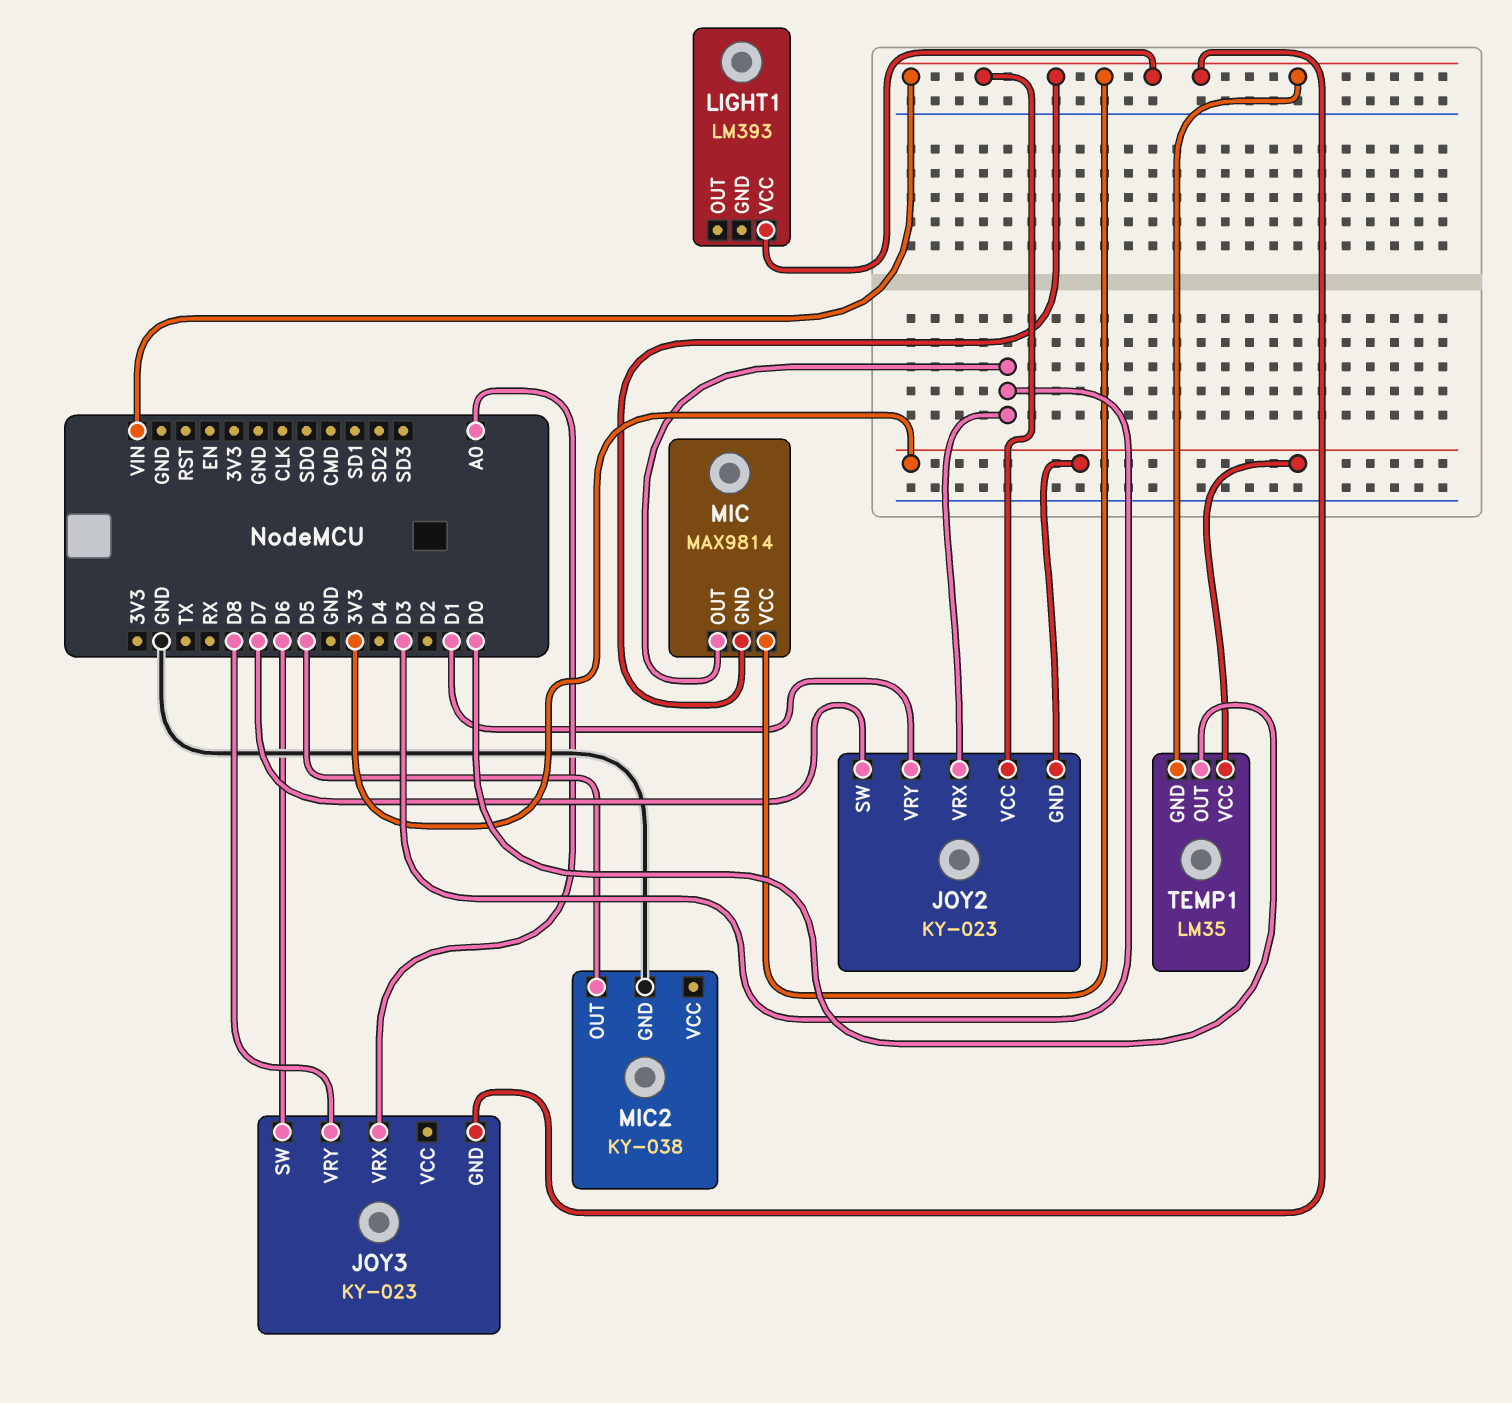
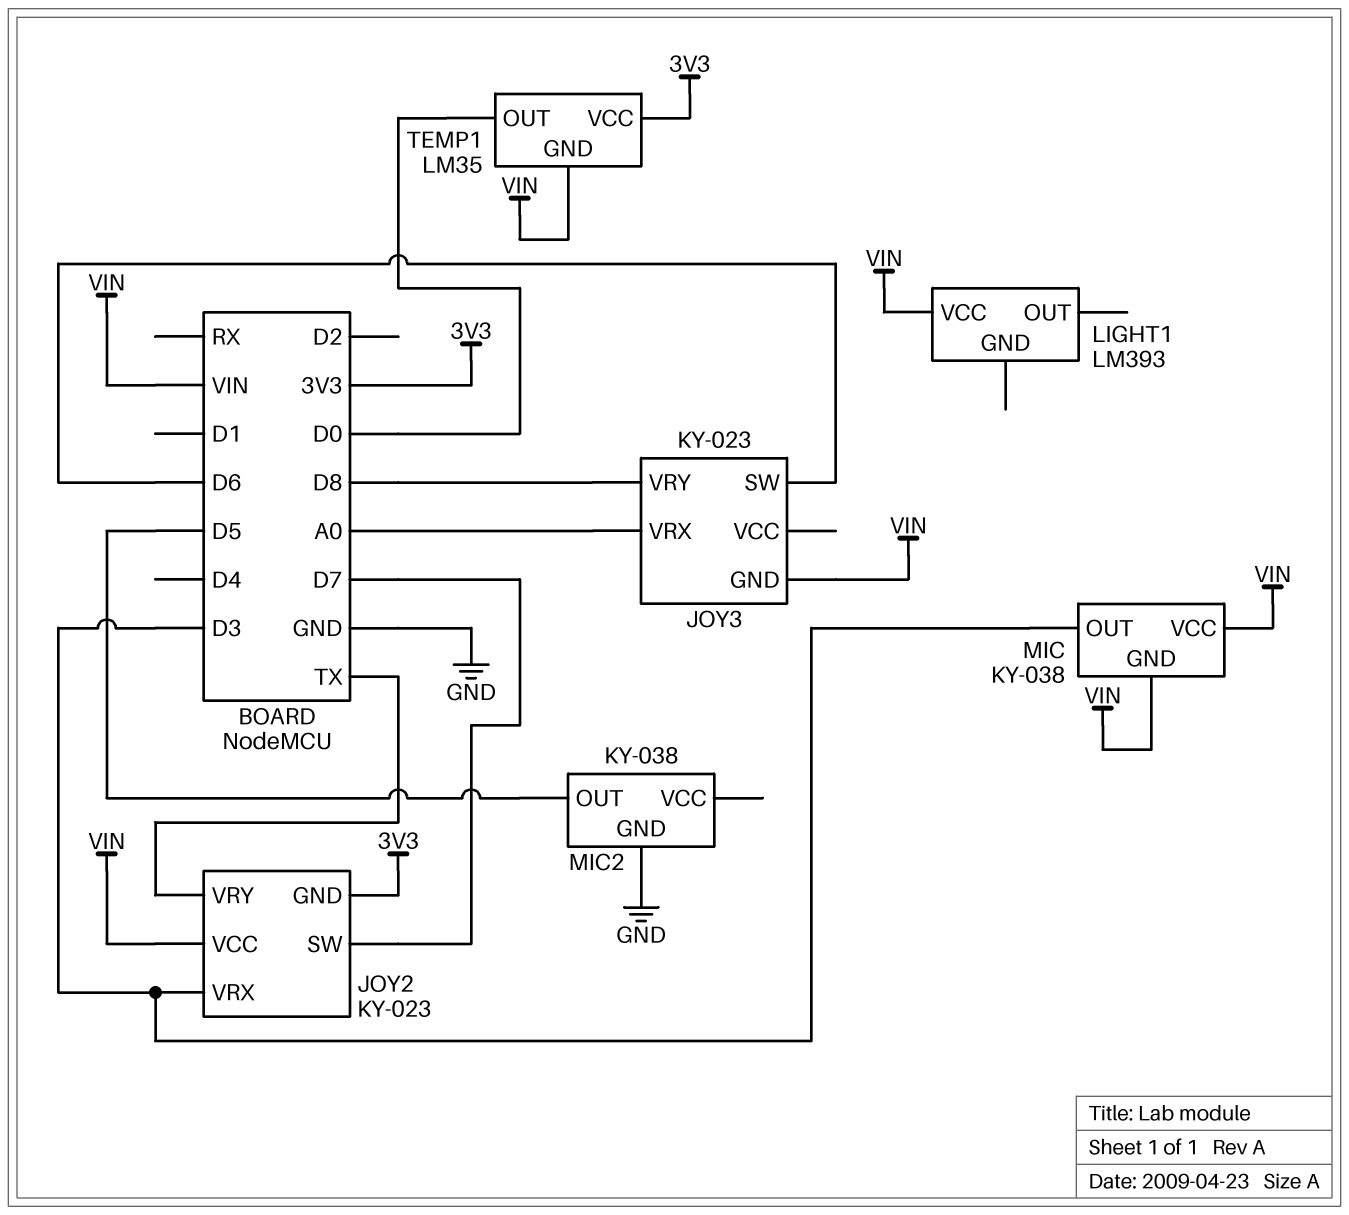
JOY2 pin VRY: D1 -> TX
MIC: MAX9814 -> KY-038

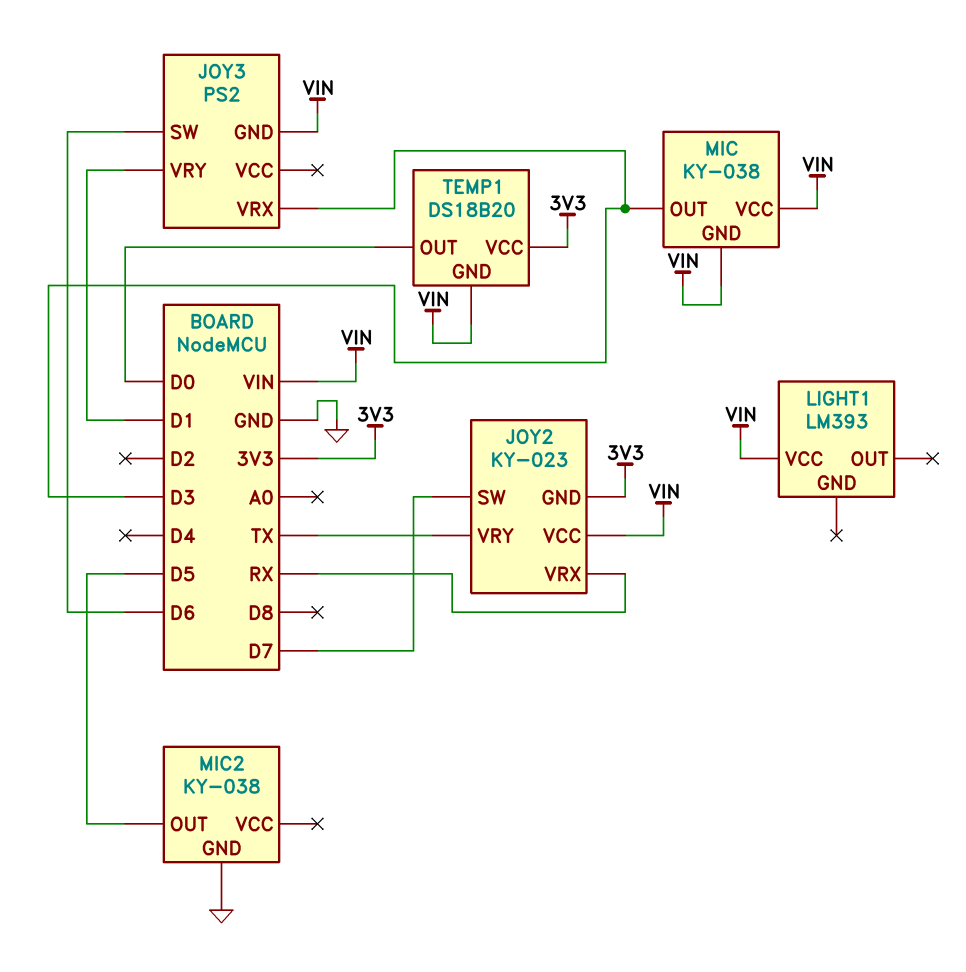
JOY2 pin VRX: D3 -> RX
JOY3: KY-023 -> PS2
JOY3 pin VRX: A0 -> D3
JOY3 pin VRY: D8 -> D1
TEMP1: LM35 -> DS18B20

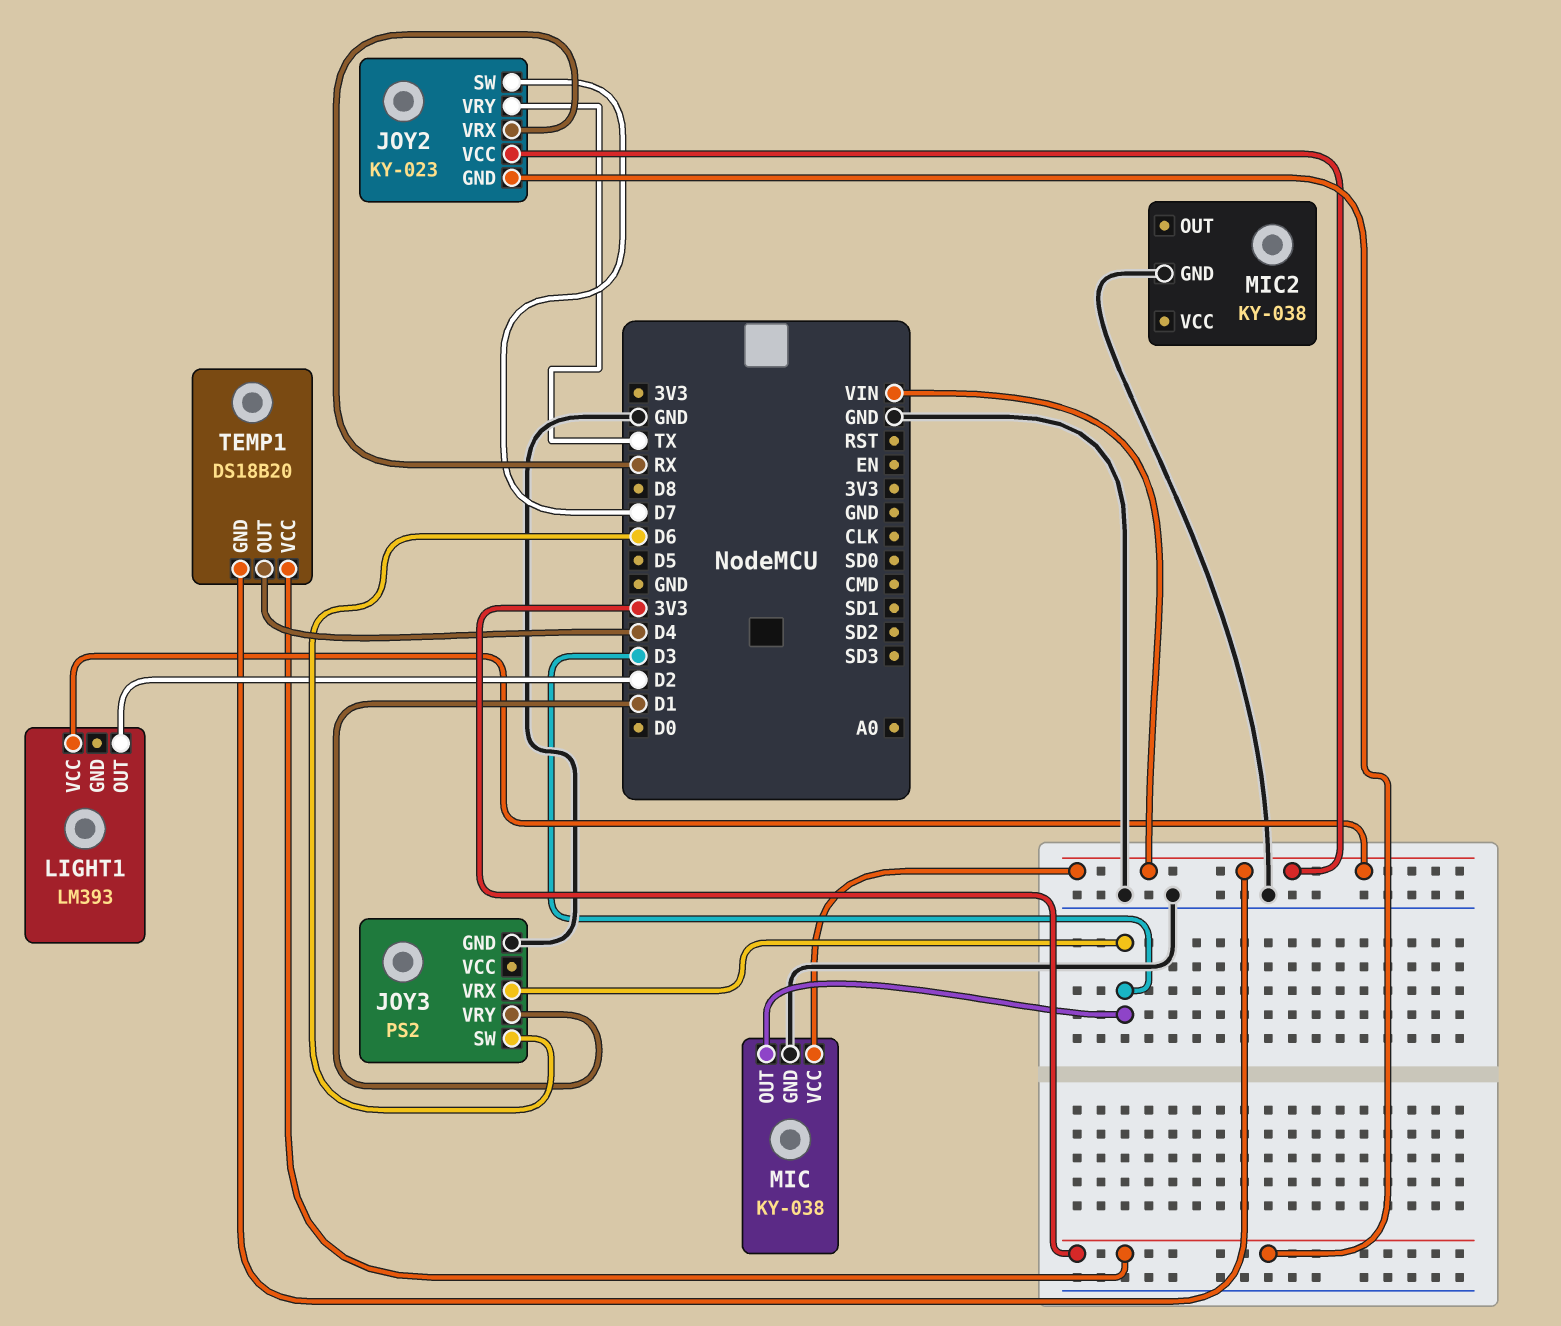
JOY3 pin GND: VIN -> GND
LIGHT1 pin OUT: none -> D2
MIC pin GND: VIN -> GND
MIC2 pin OUT: D5 -> none
TEMP1 pin OUT: D0 -> D4

